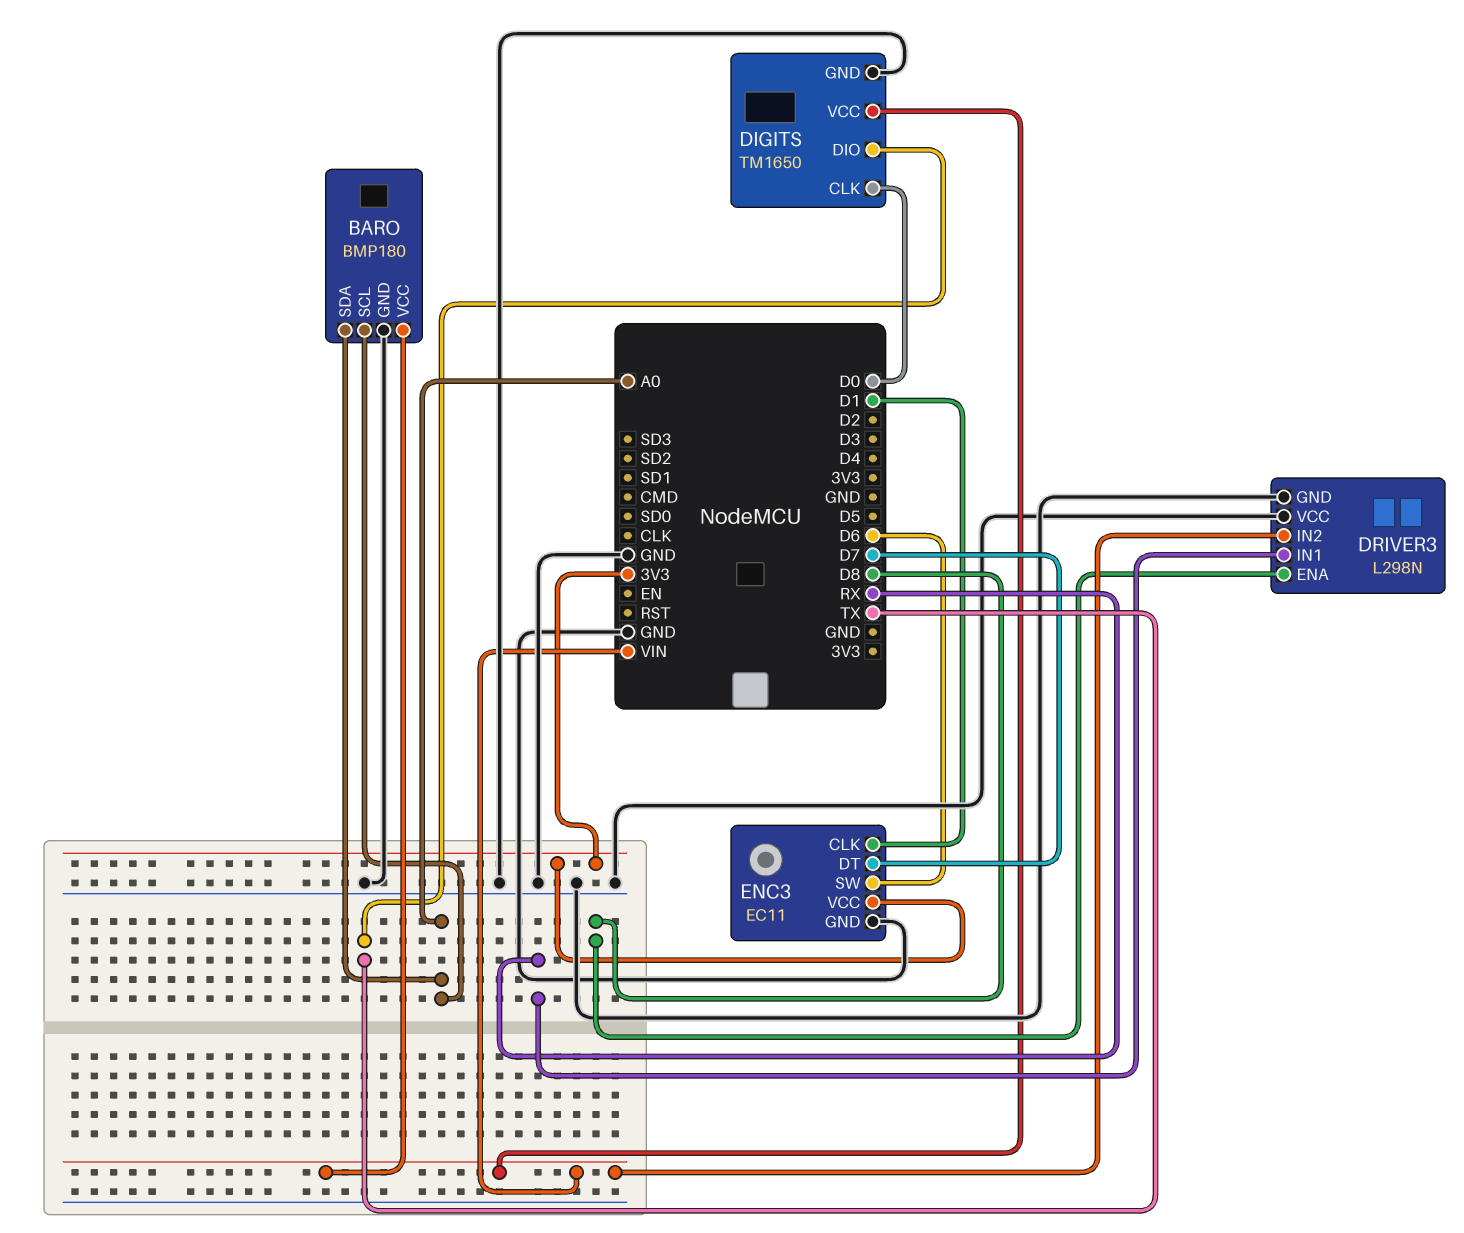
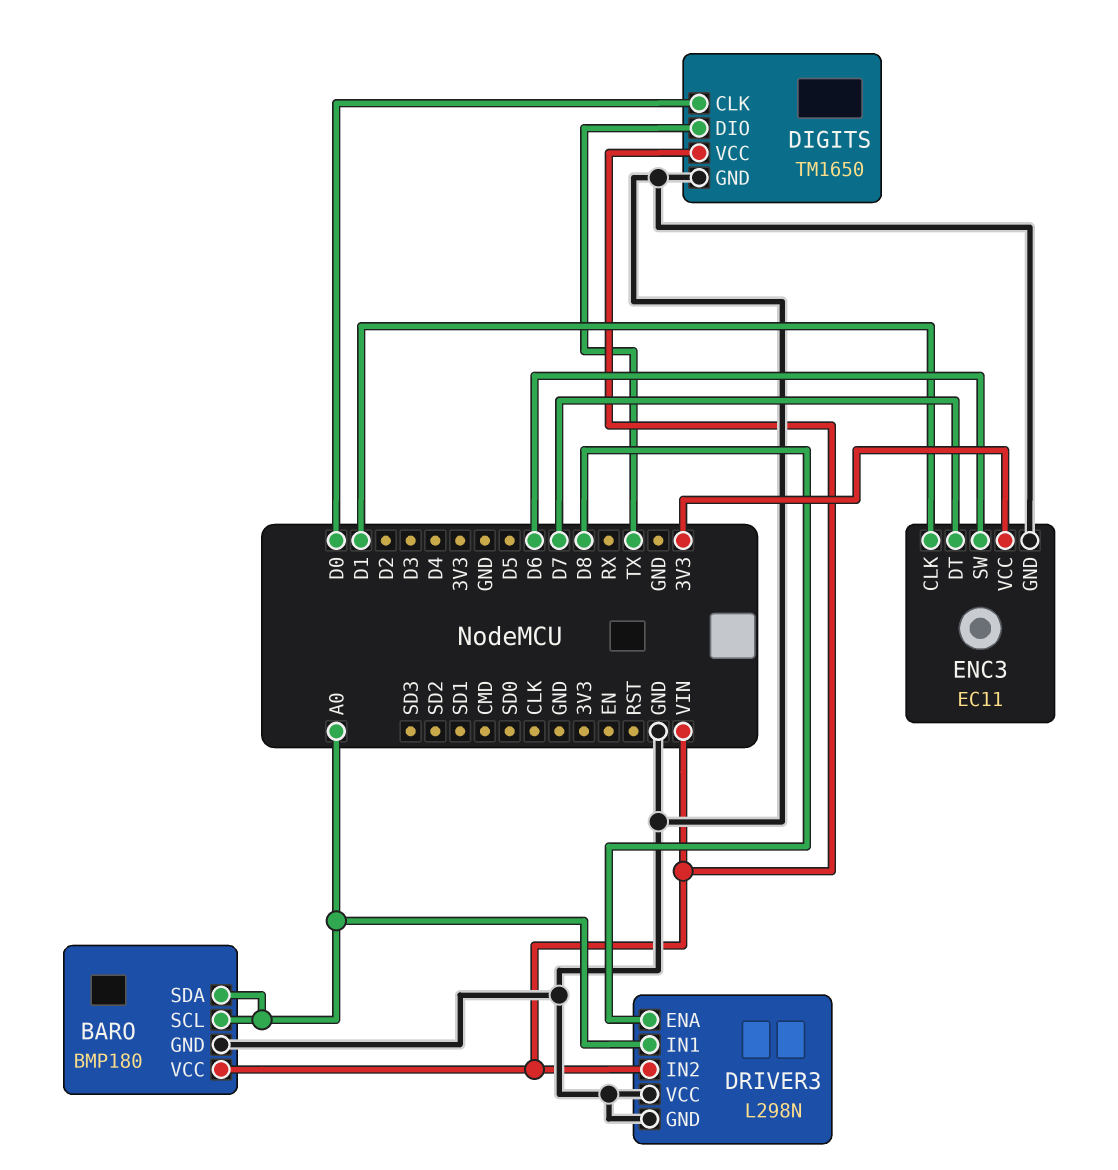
DRIVER3 pin IN1: RX -> A0

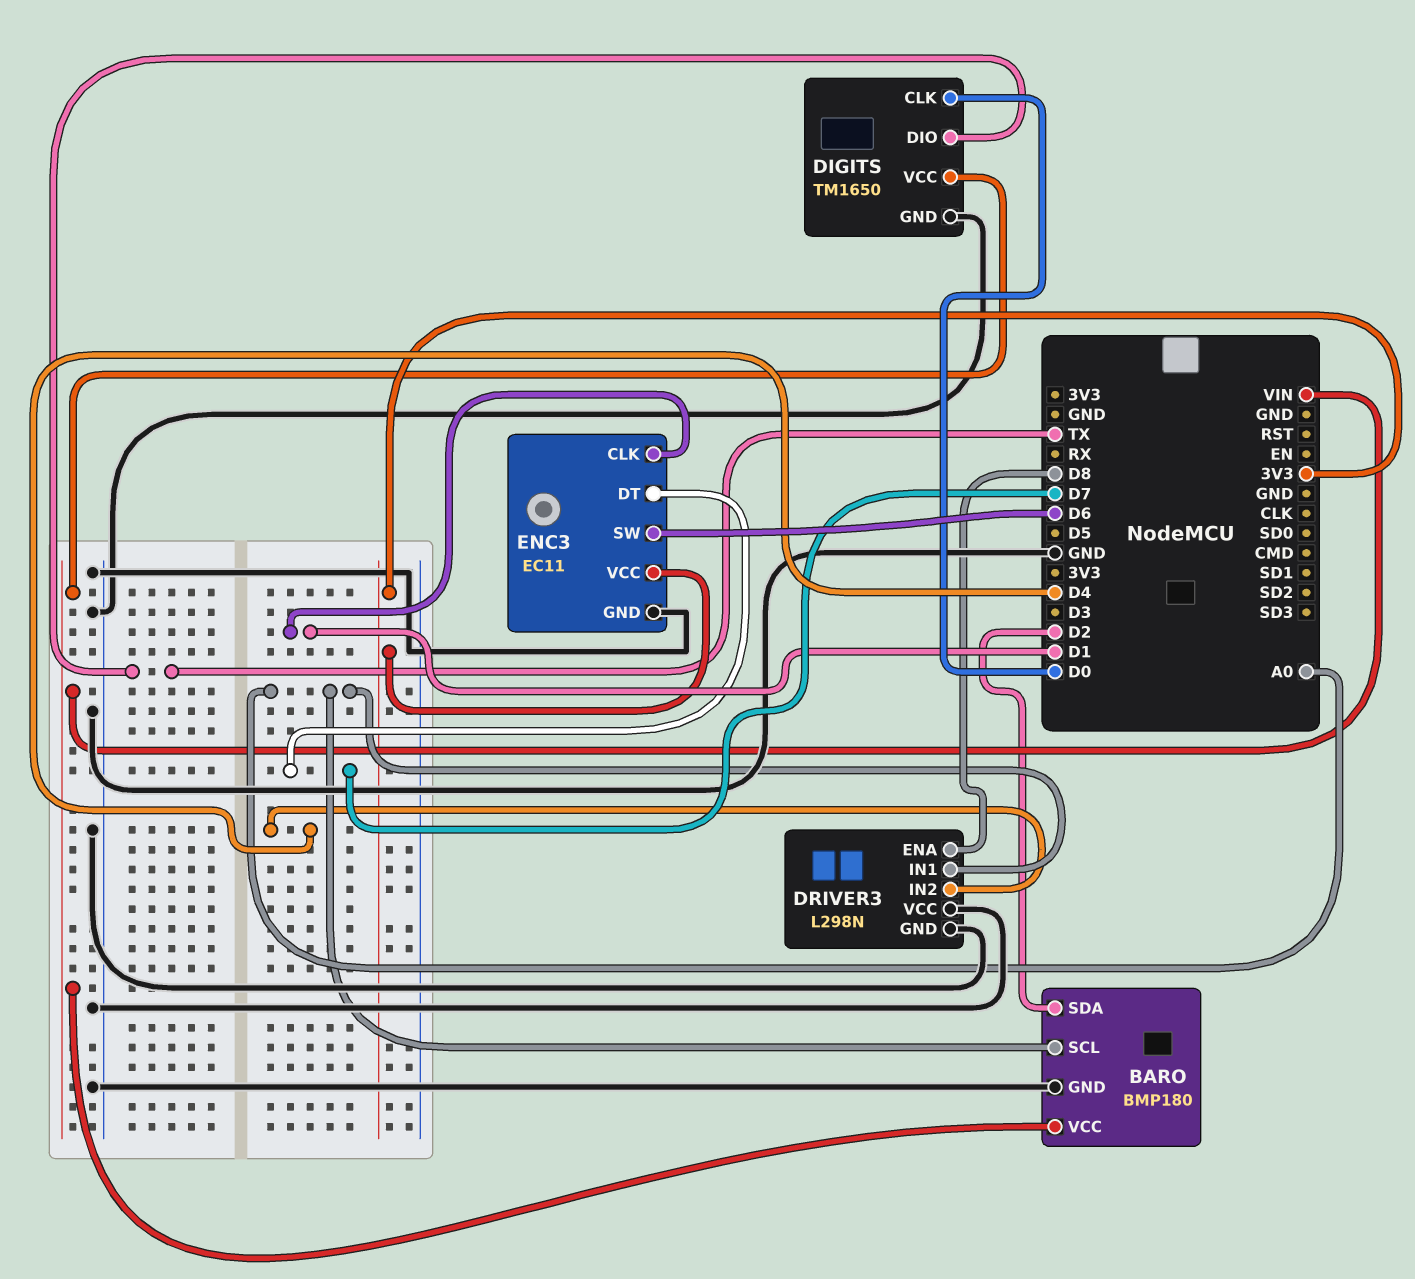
BARO pin SDA: A0 -> D2
DRIVER3 pin IN2: VIN -> D4

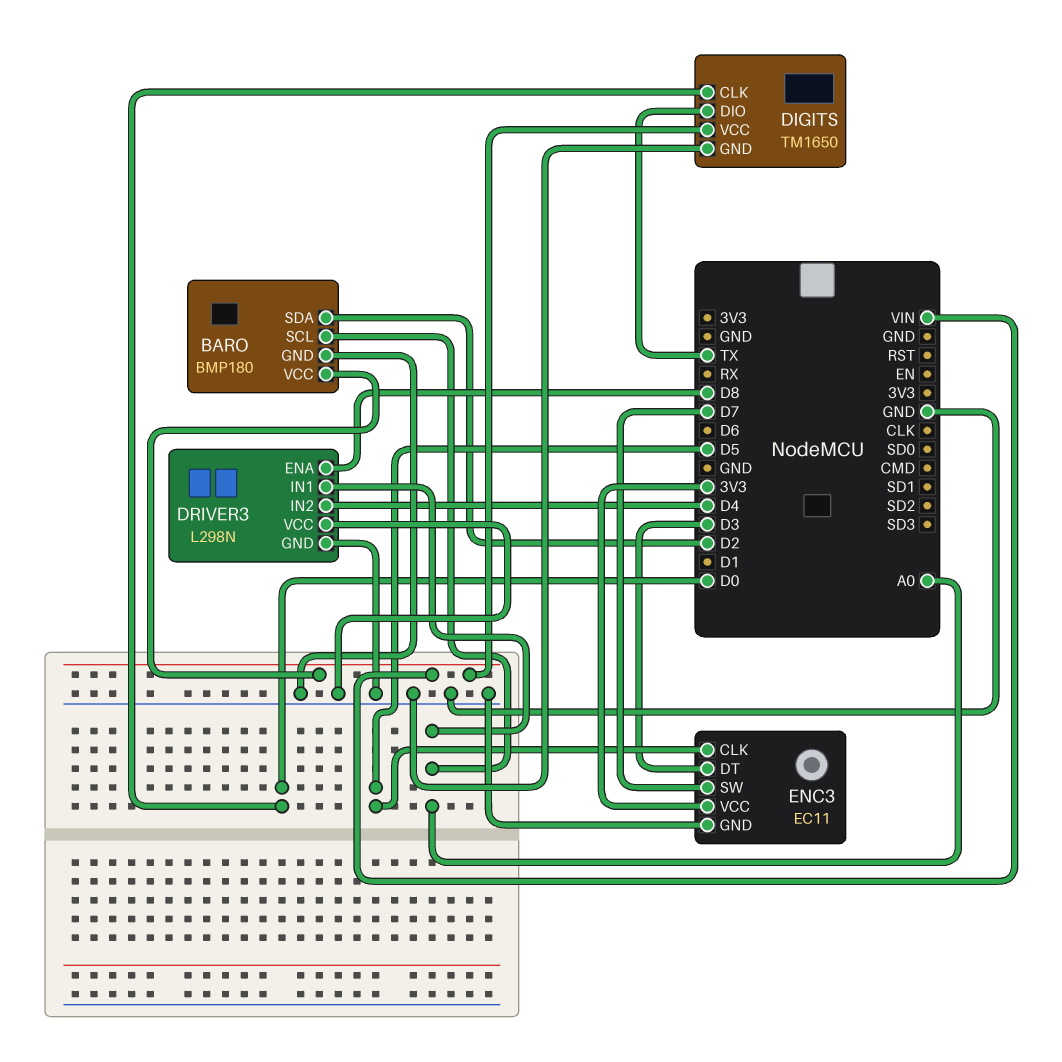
ENC3 pin CLK: D1 -> D5
ENC3 pin DT: D7 -> D3
ENC3 pin SW: D6 -> D7

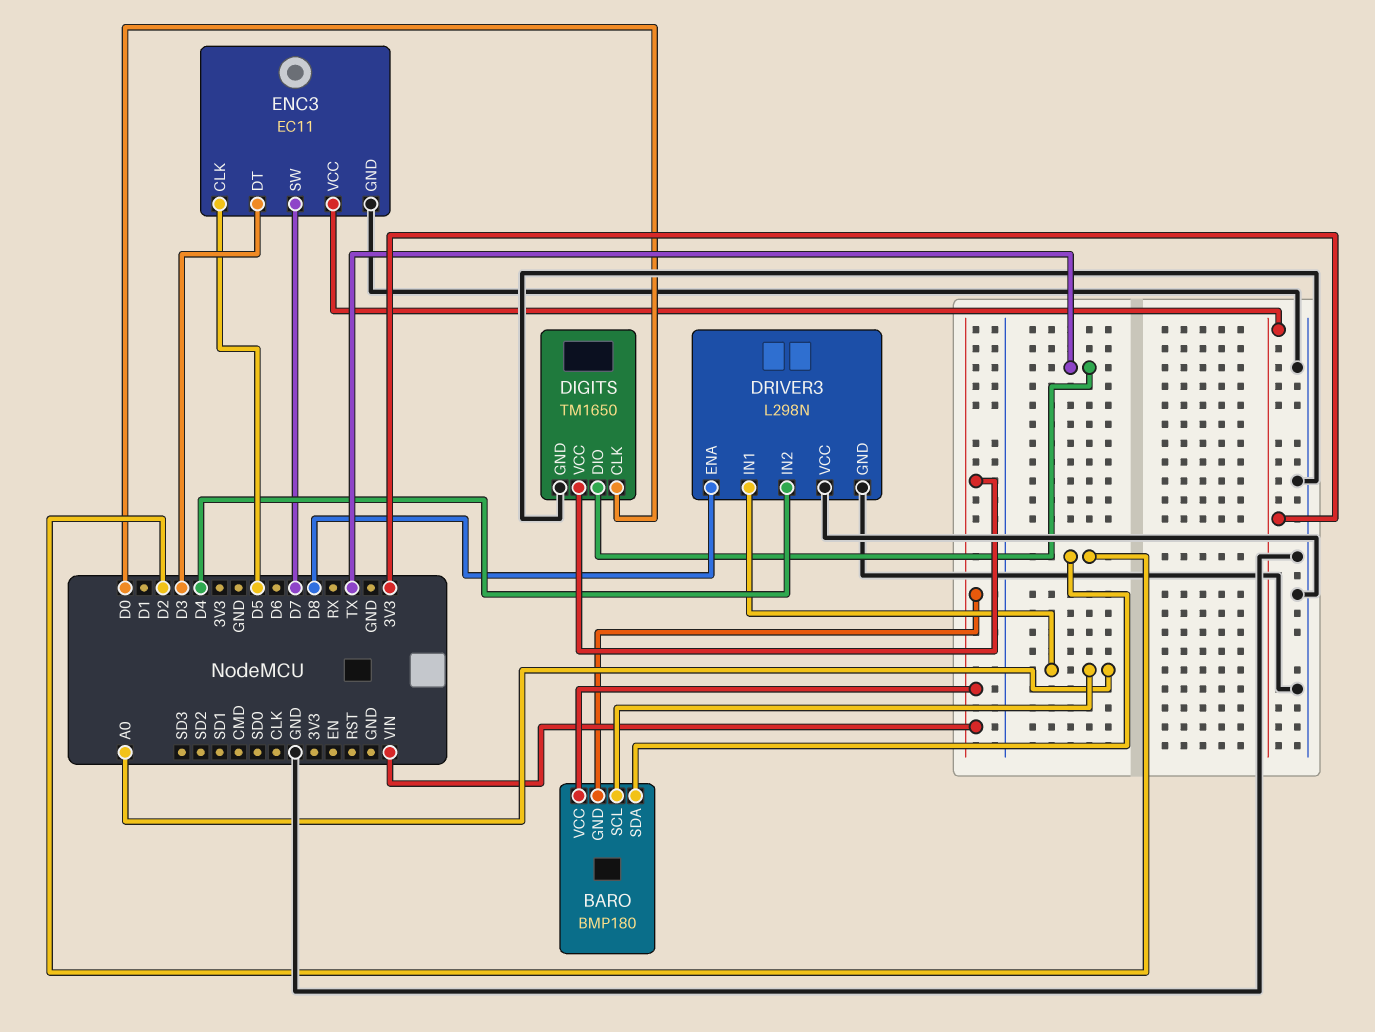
BARO pin GND: GND -> VIN

